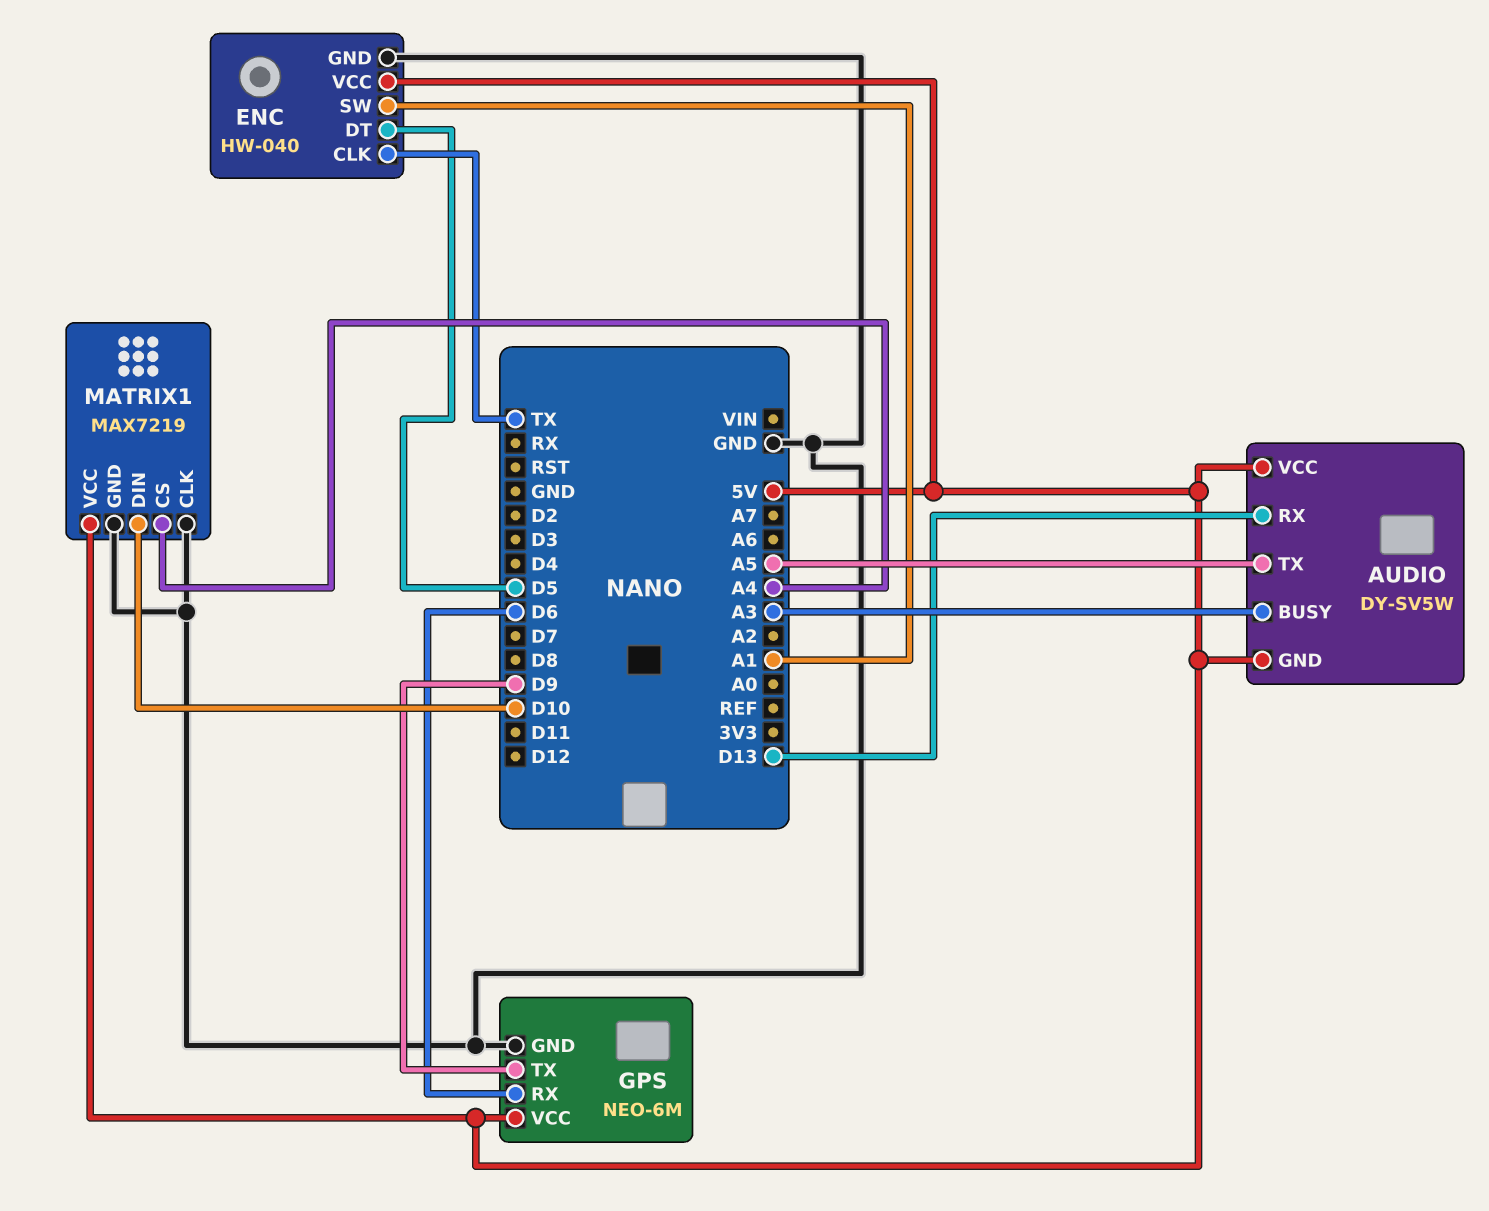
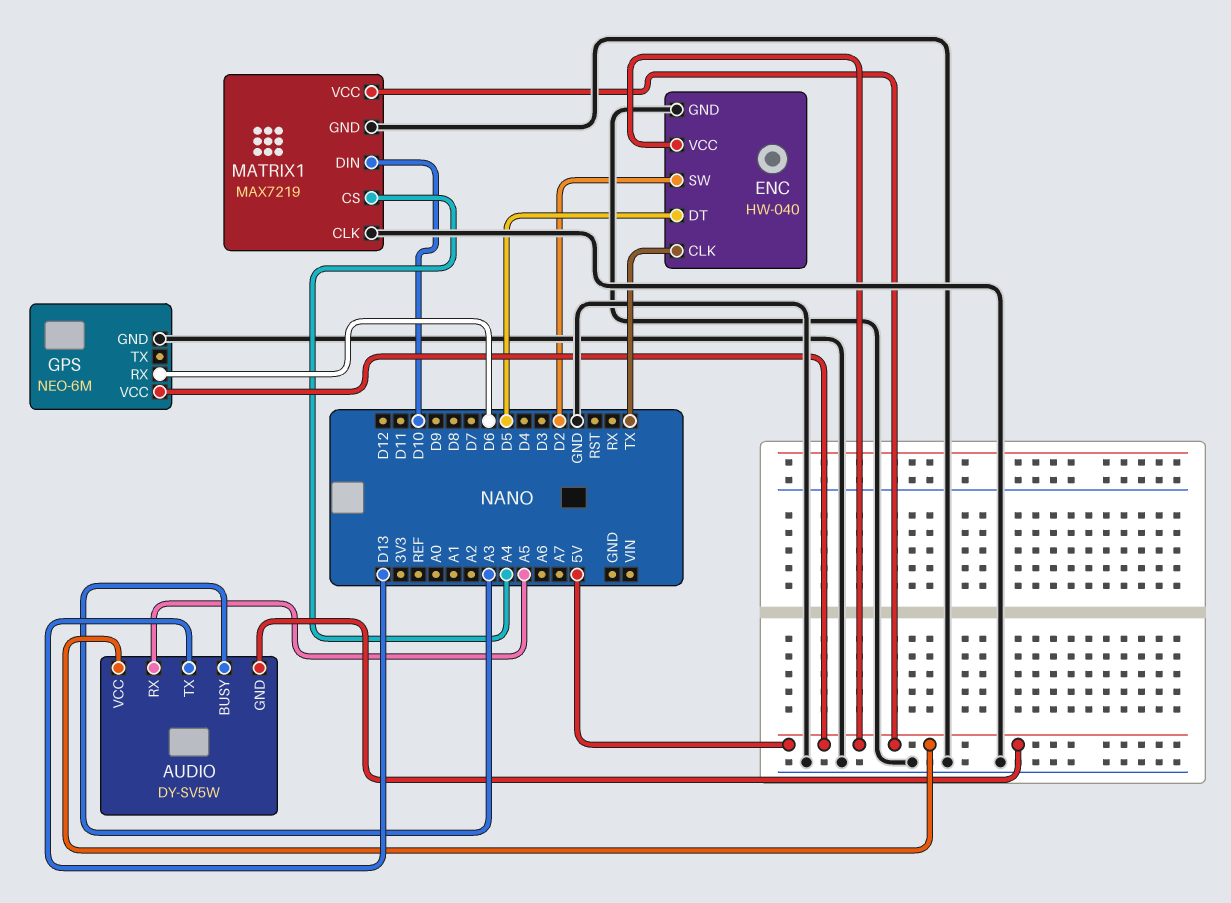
AUDIO pin RX: D13 -> A5
AUDIO pin TX: A5 -> D13
ENC pin SW: A1 -> D2
GPS pin TX: D9 -> none

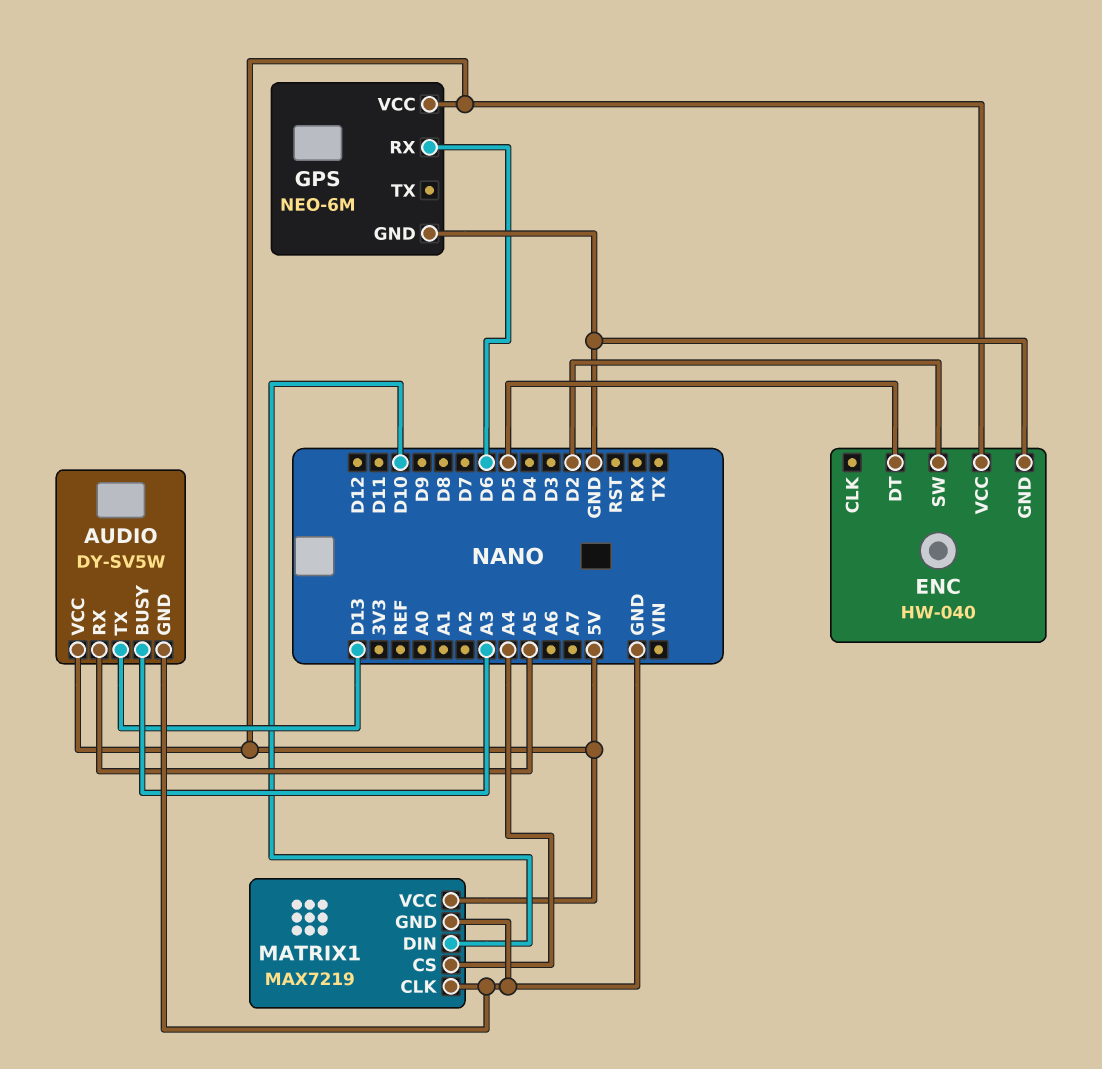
AUDIO pin GND: 5V -> GND
ENC pin CLK: TX -> none

